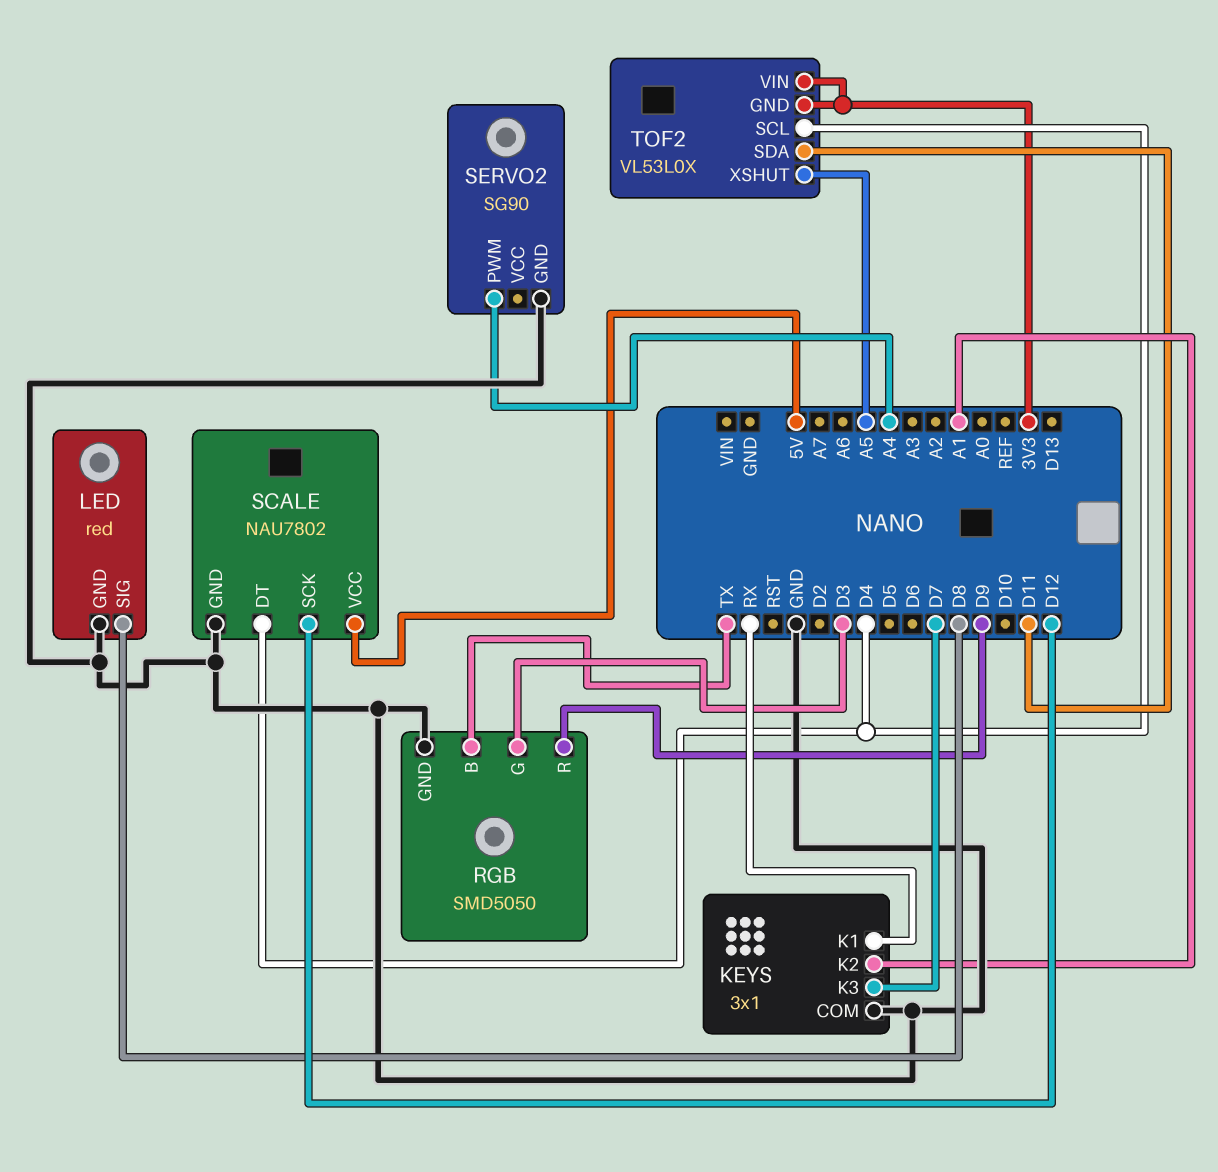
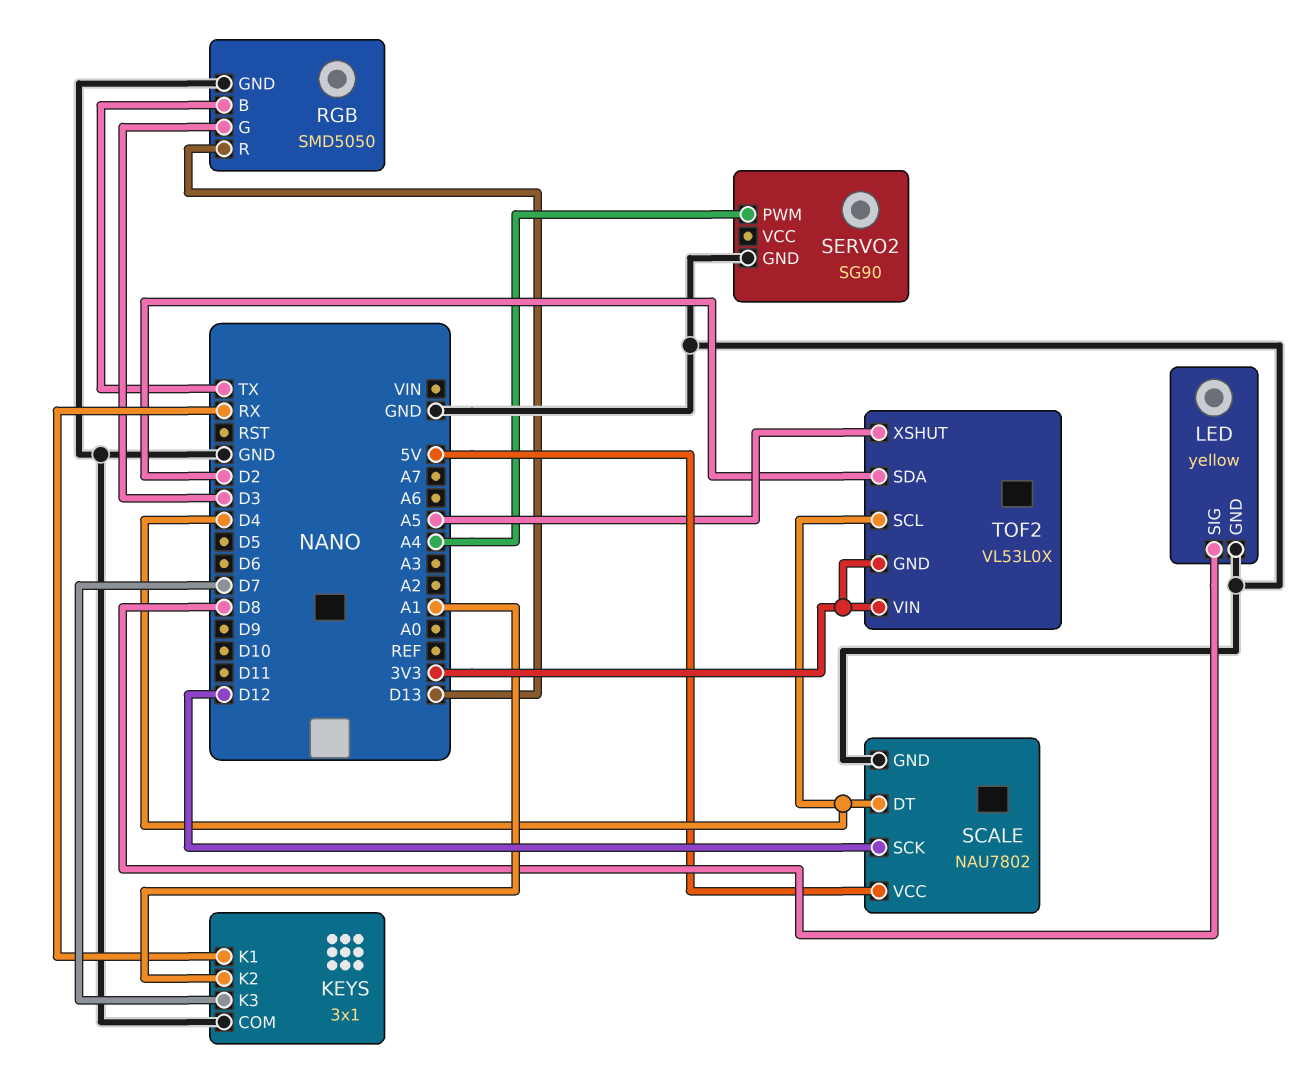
LED: red -> yellow
RGB pin R: D9 -> D13
TOF2 pin SDA: D11 -> D2

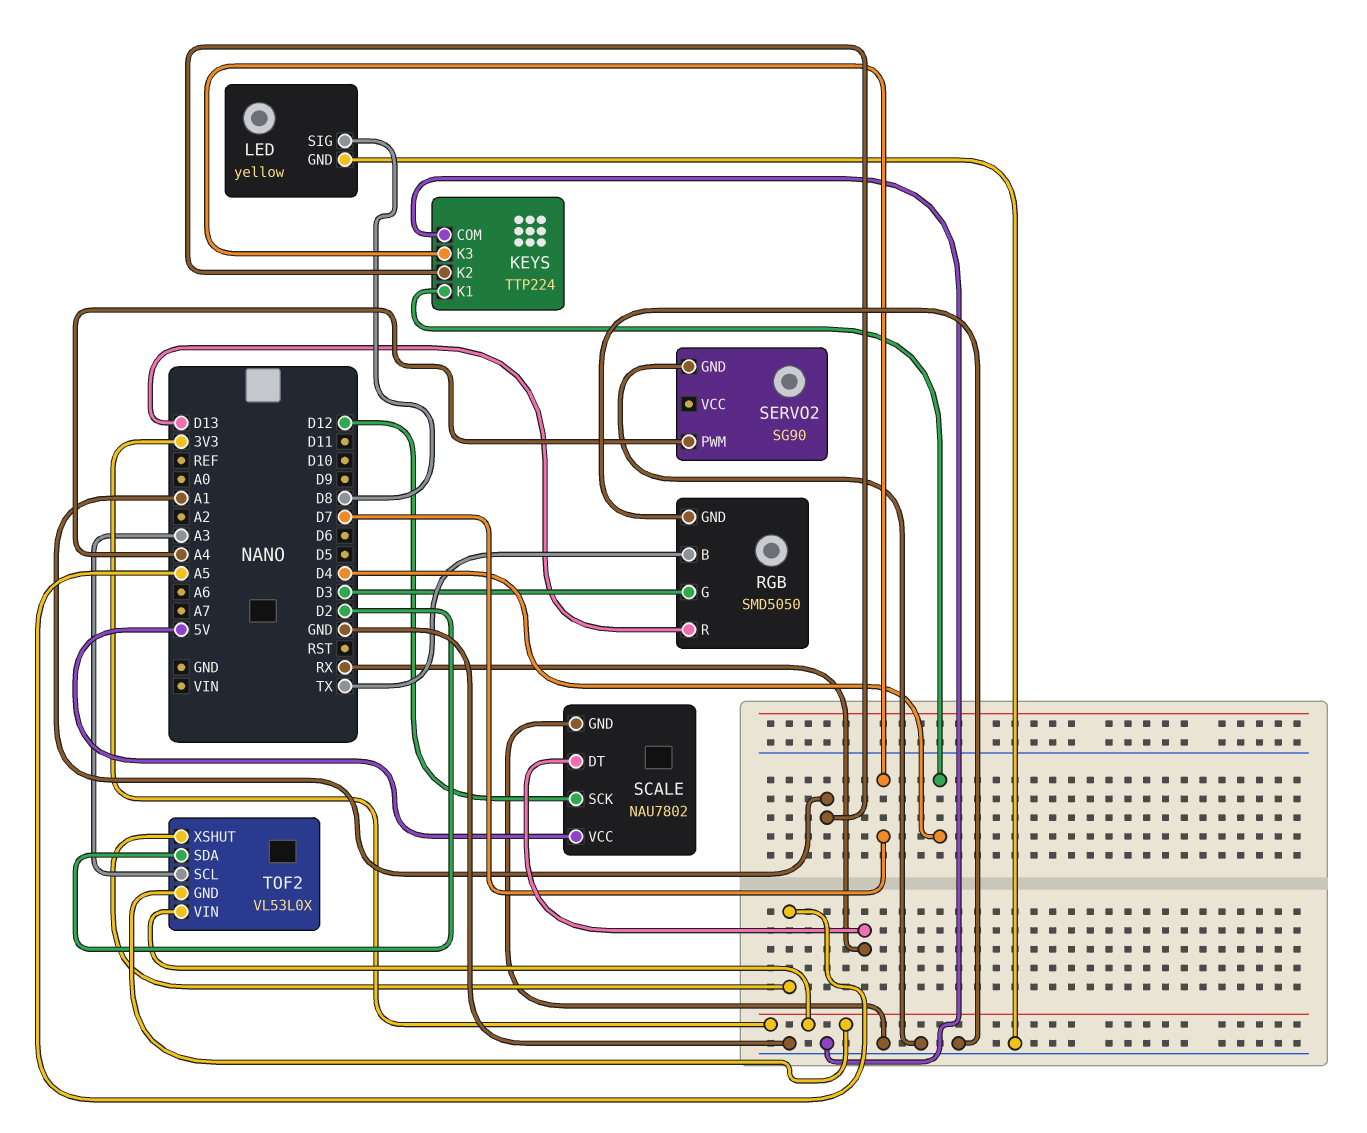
KEYS: 3x1 -> TTP224
KEYS pin K1: RX -> D4
SCALE pin DT: D4 -> RX
TOF2 pin SCL: D4 -> A3

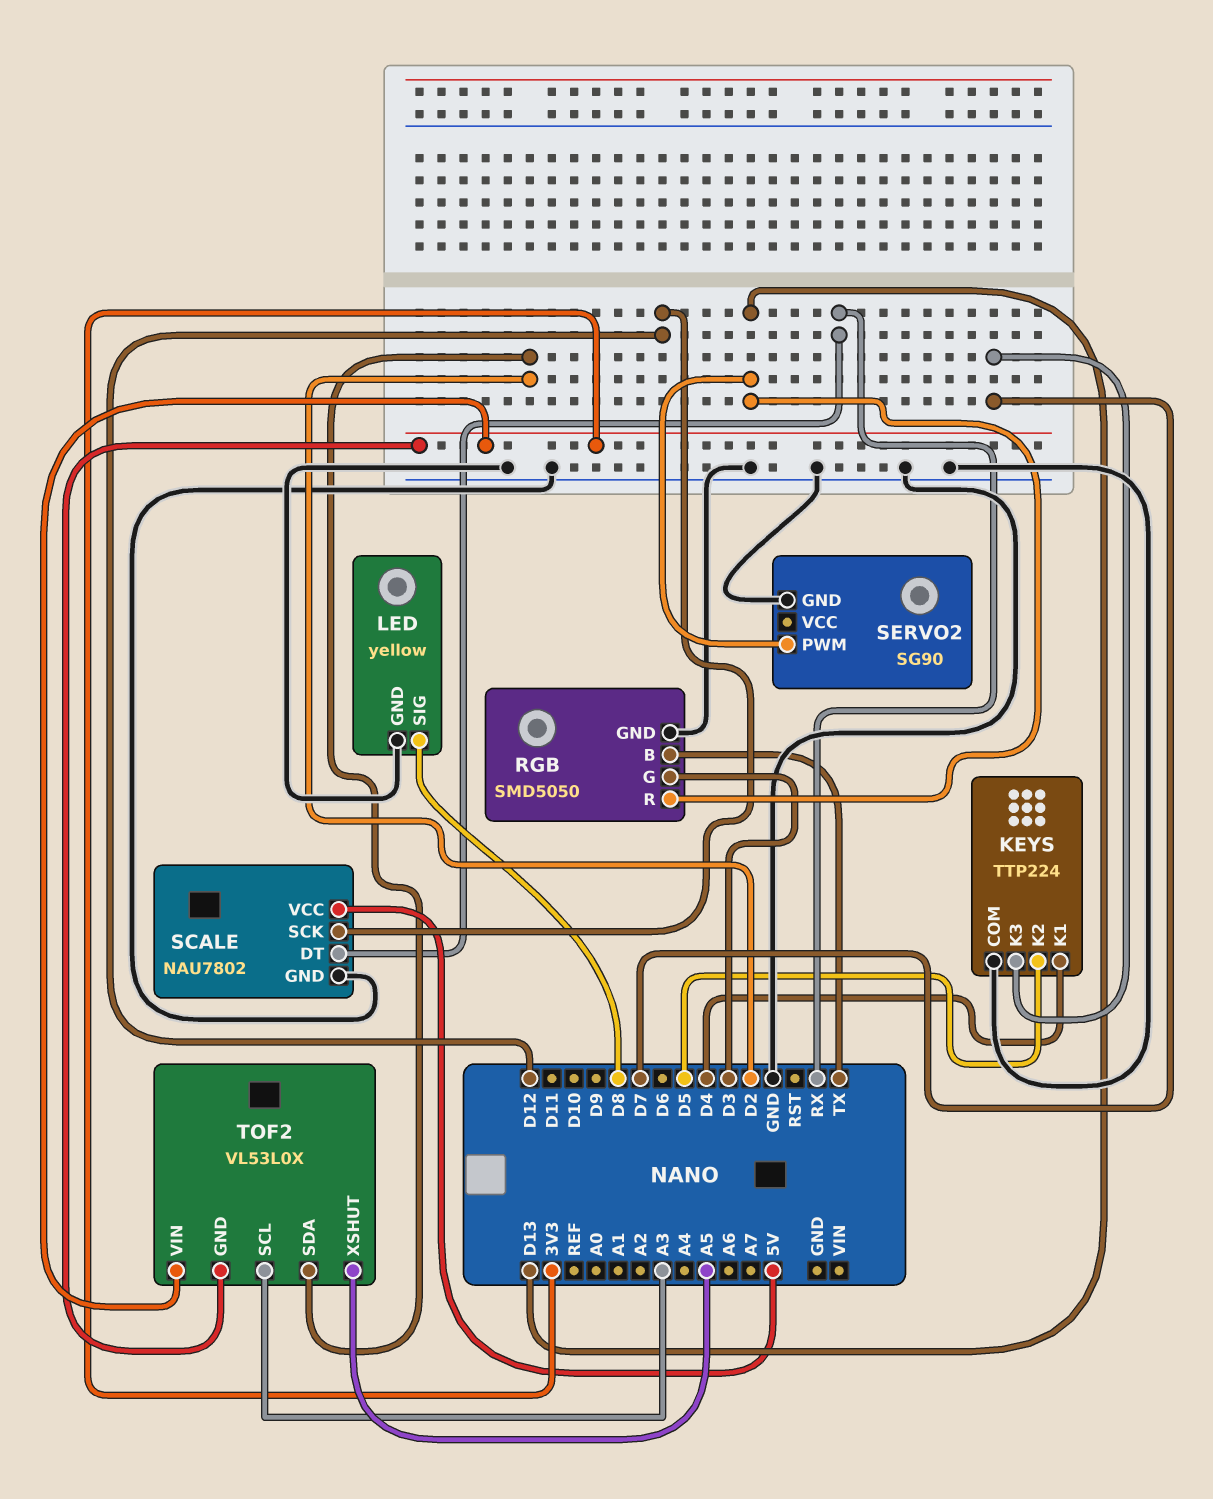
KEYS pin K2: A1 -> D5
SERVO2 pin PWM: A4 -> D13

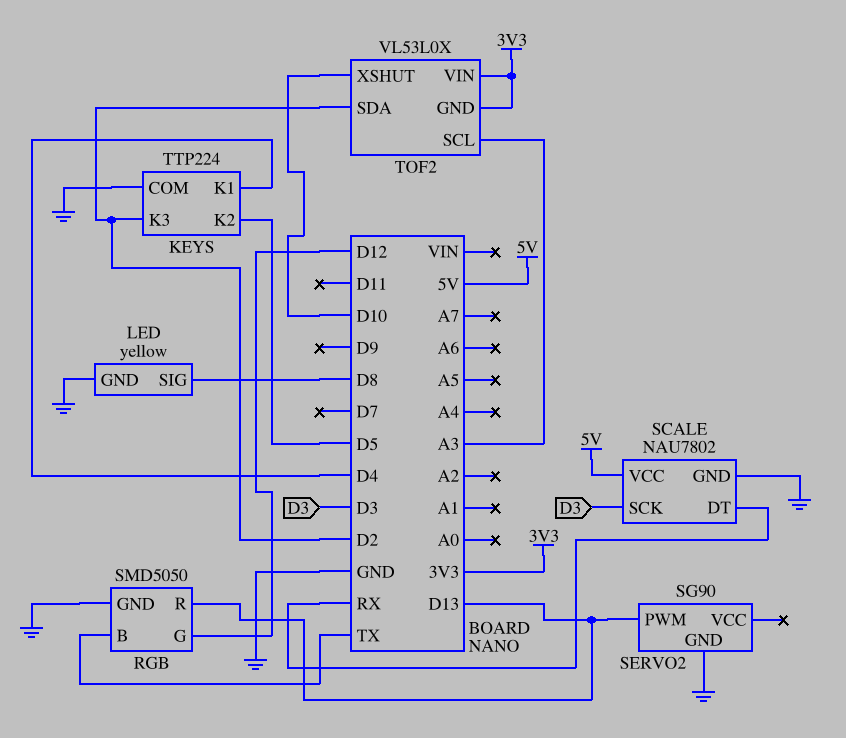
KEYS pin K3: D7 -> D2
RGB pin G: D3 -> D12
SCALE pin SCK: D12 -> D3
TOF2 pin XSHUT: A5 -> D10

